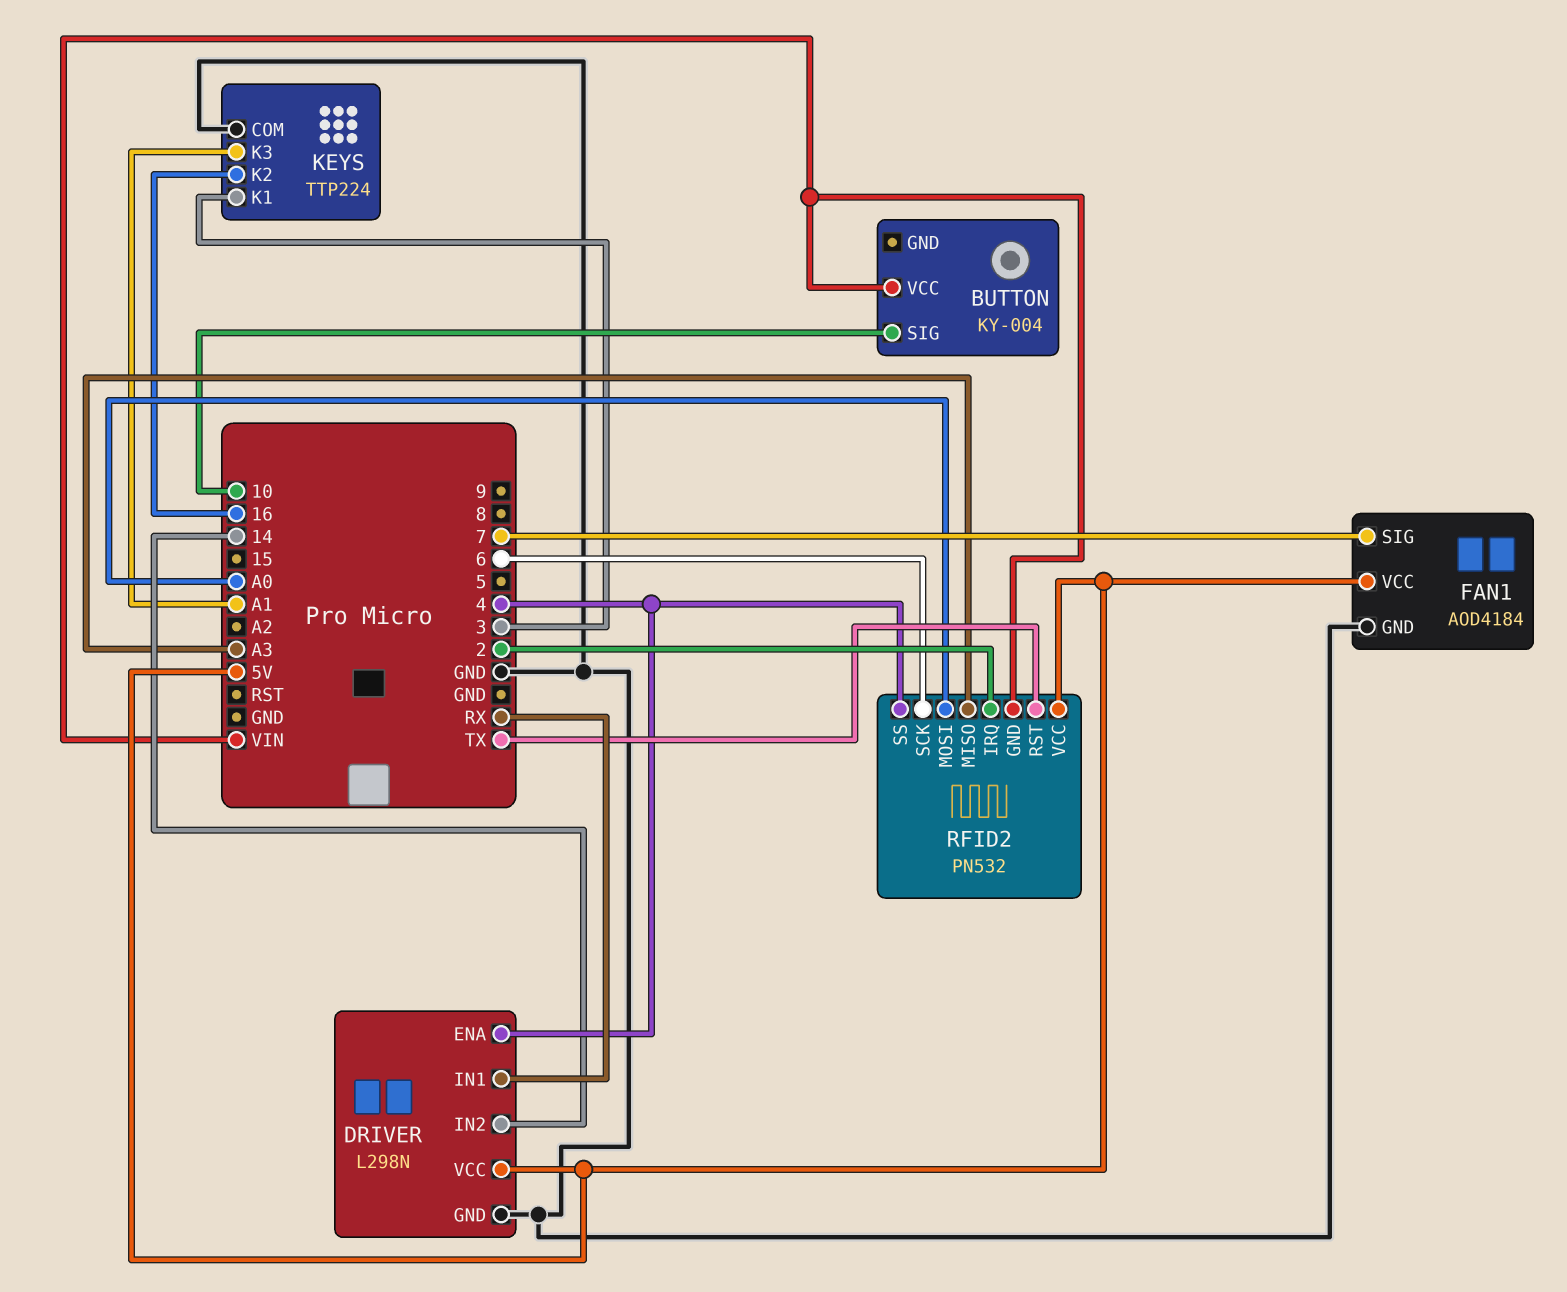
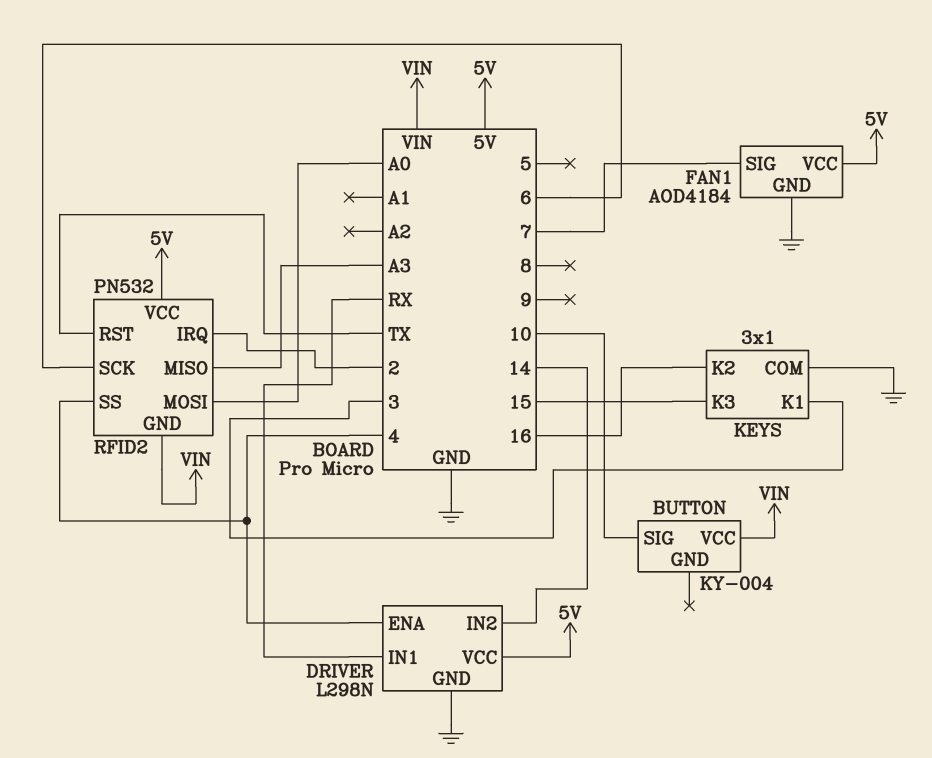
KEYS: TTP224 -> 3x1
KEYS pin K3: A1 -> 15

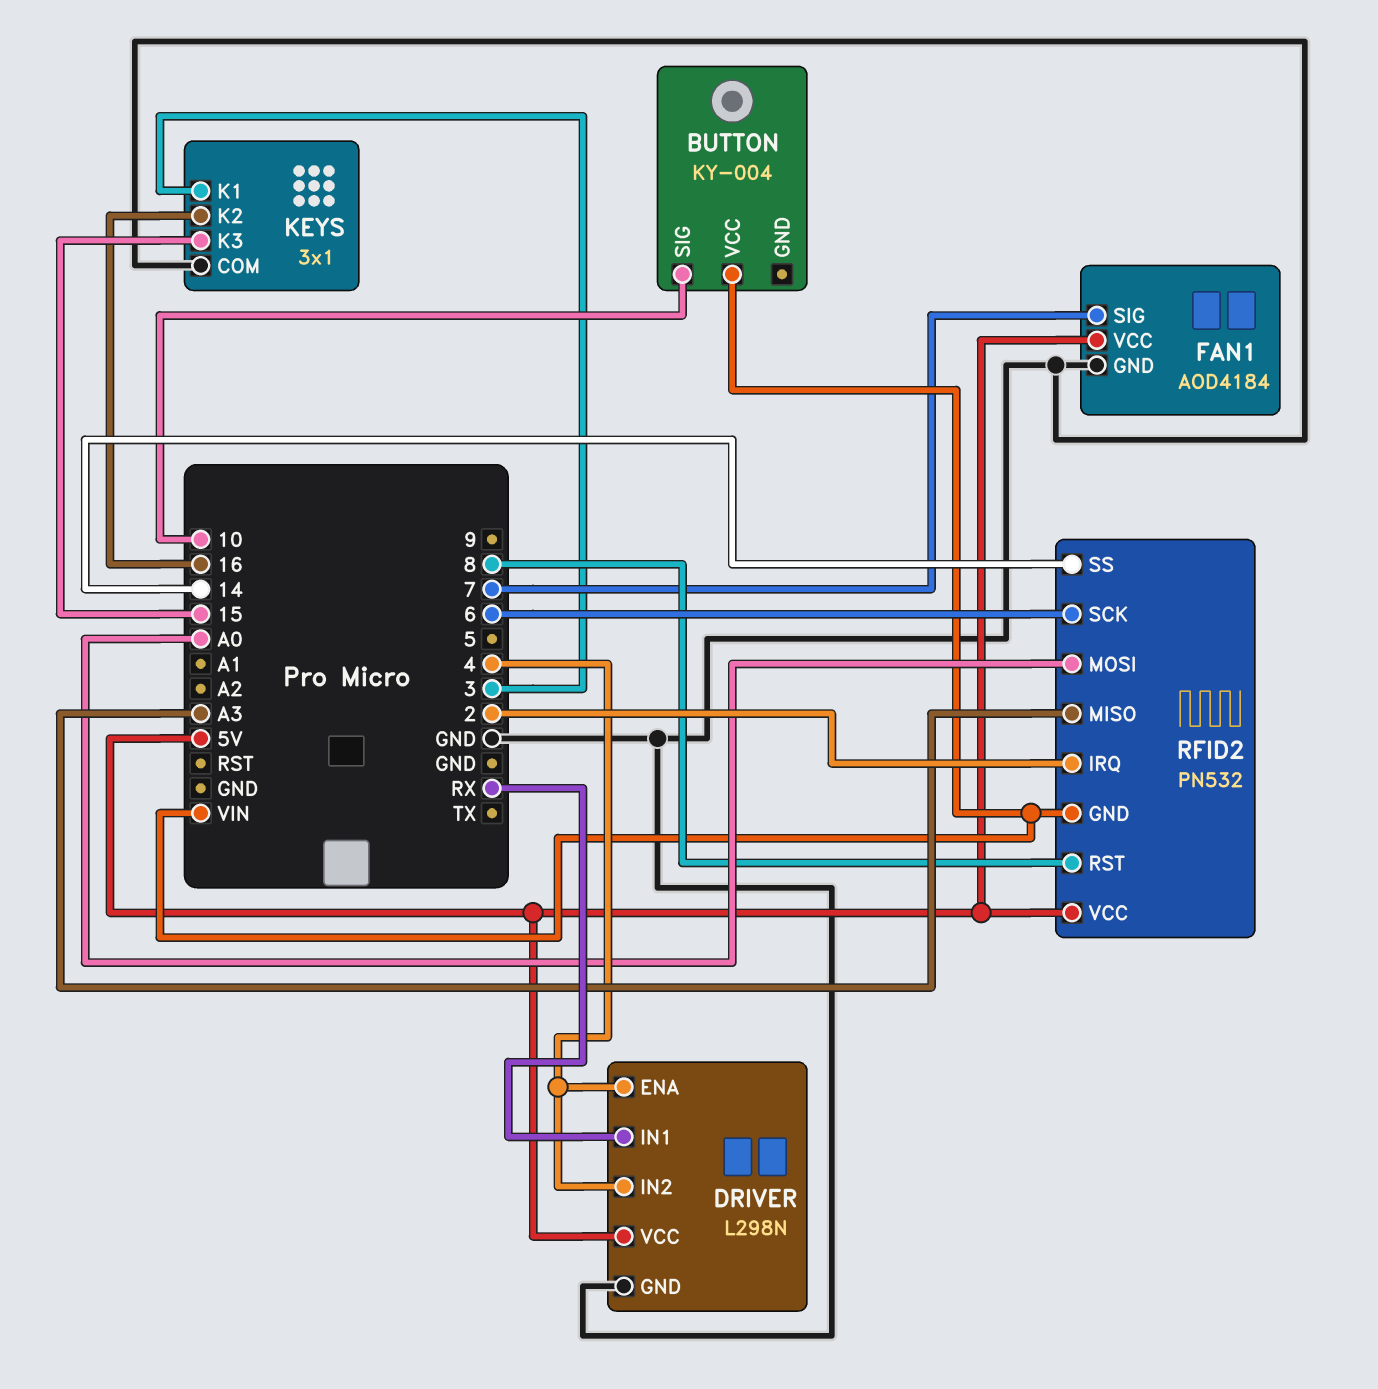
DRIVER pin IN2: 14 -> 4
RFID2 pin RST: TX -> 8
RFID2 pin SS: 4 -> 14

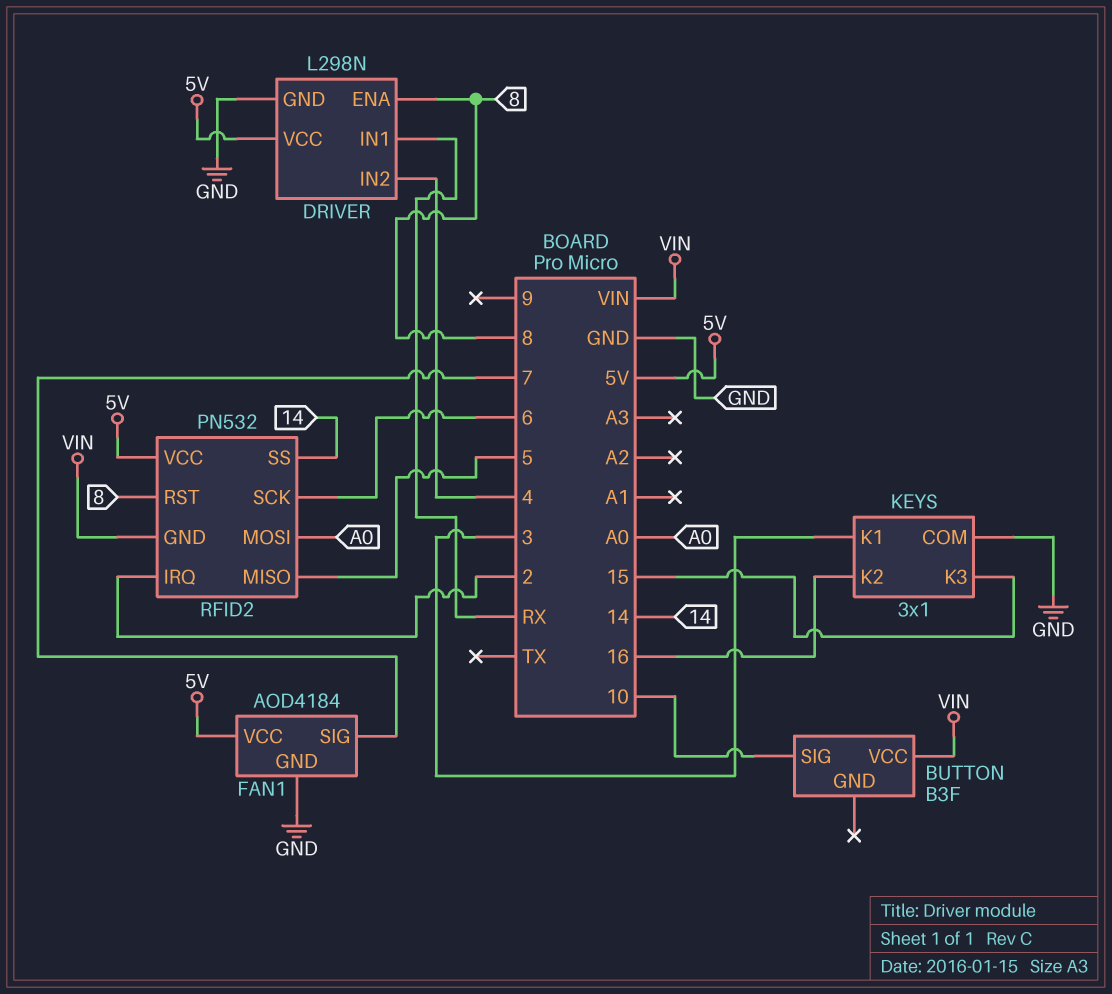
BUTTON: KY-004 -> B3F
DRIVER pin ENA: 4 -> 8
RFID2 pin MISO: A3 -> 5

